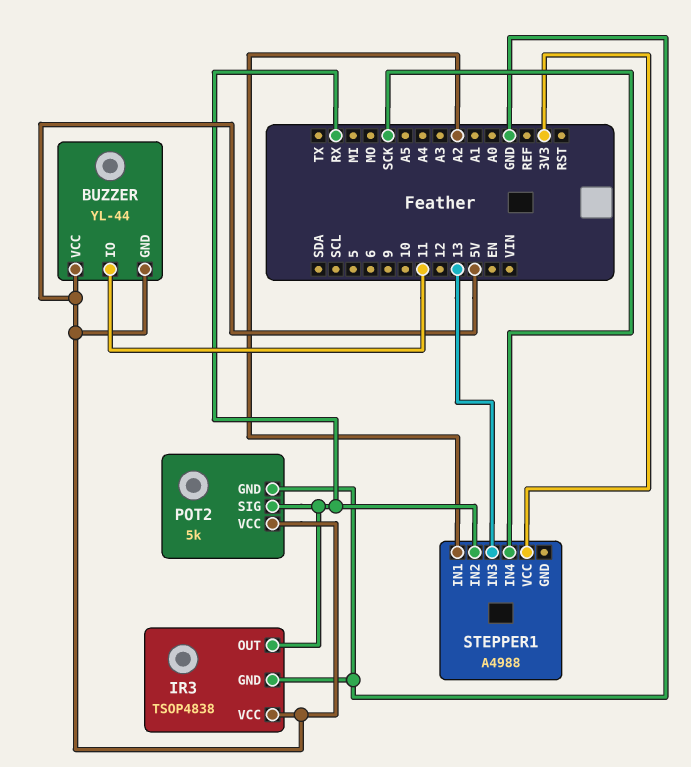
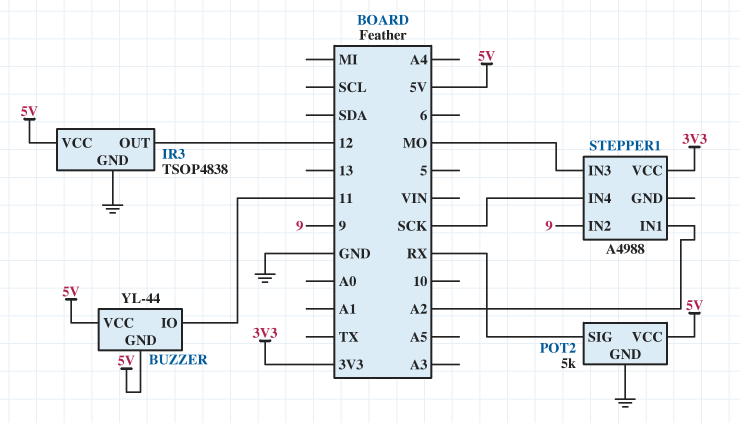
IR3 pin OUT: RX -> 12
STEPPER1 pin IN2: RX -> 9
STEPPER1 pin IN3: 13 -> MO

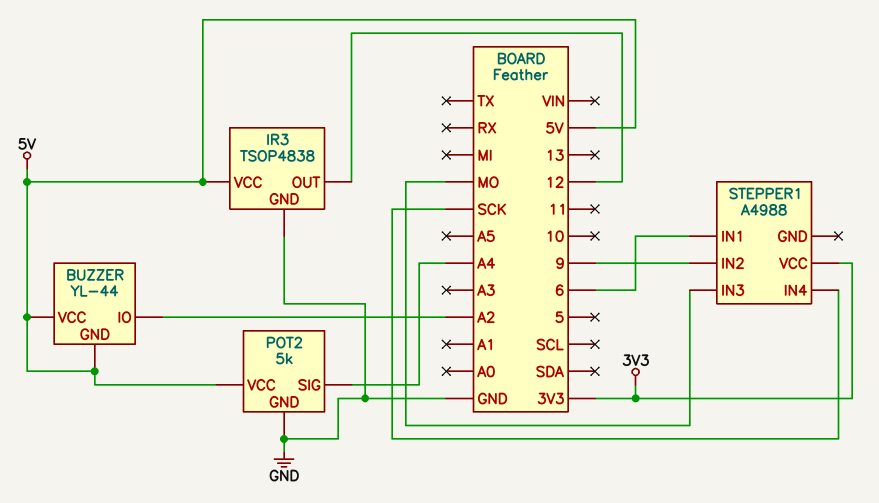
BUZZER pin IO: 11 -> A2
POT2 pin SIG: RX -> A4
STEPPER1 pin IN1: A2 -> 6

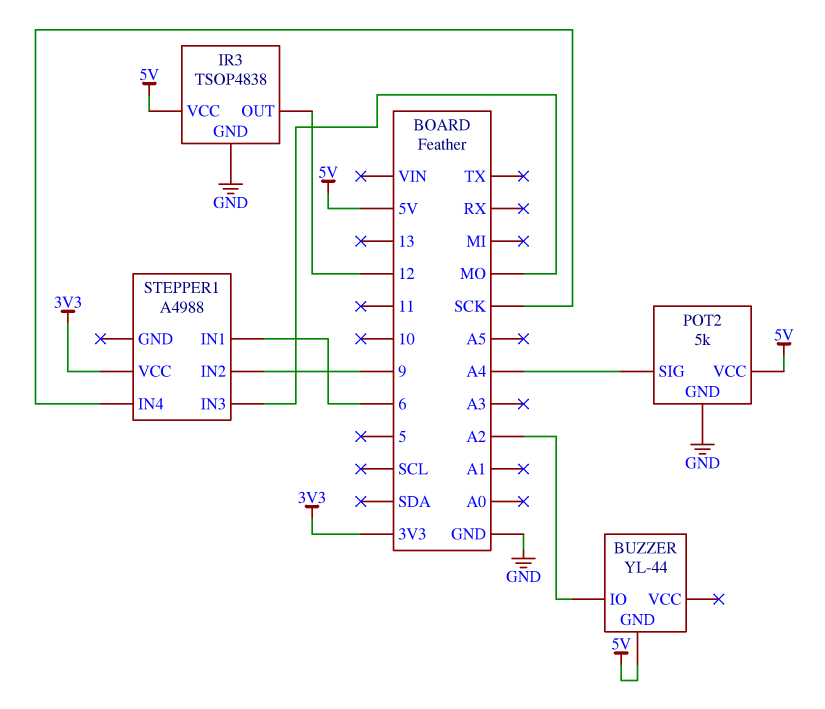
BUZZER pin VCC: 5V -> none

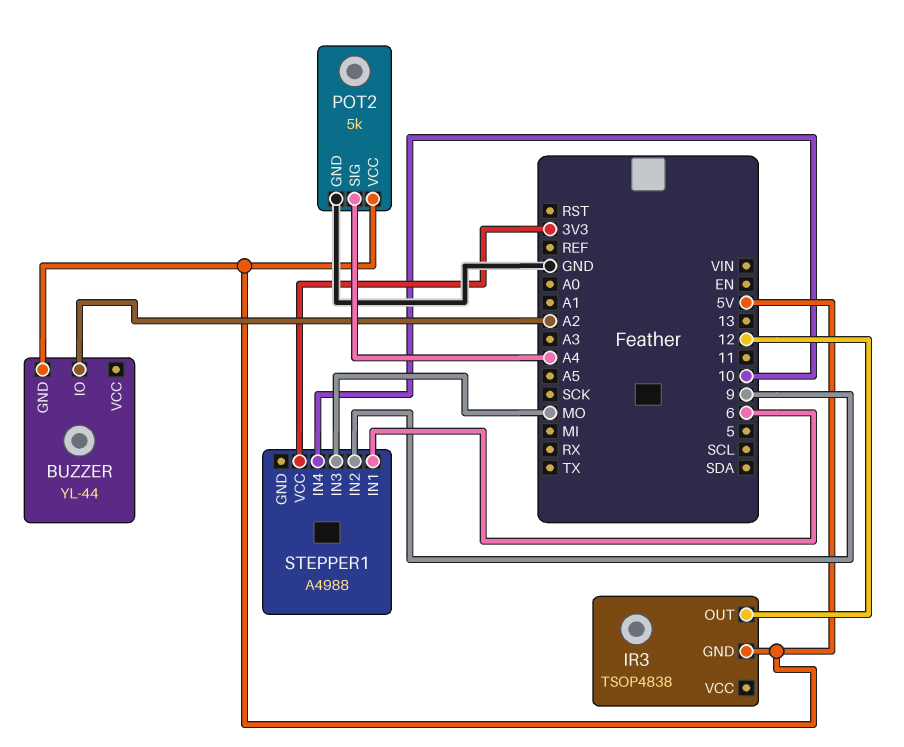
IR3 pin GND: GND -> 5V
IR3 pin VCC: 5V -> none
STEPPER1 pin IN4: SCK -> 10

